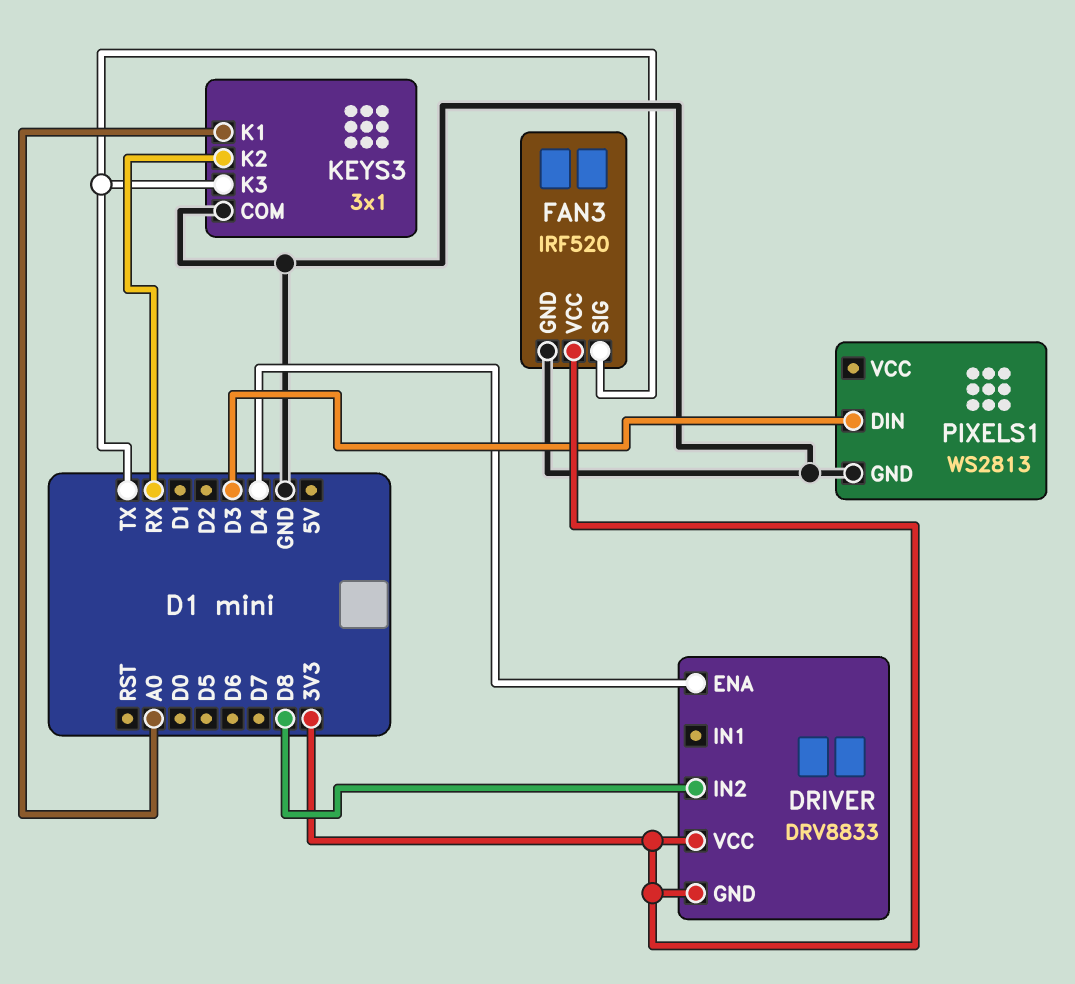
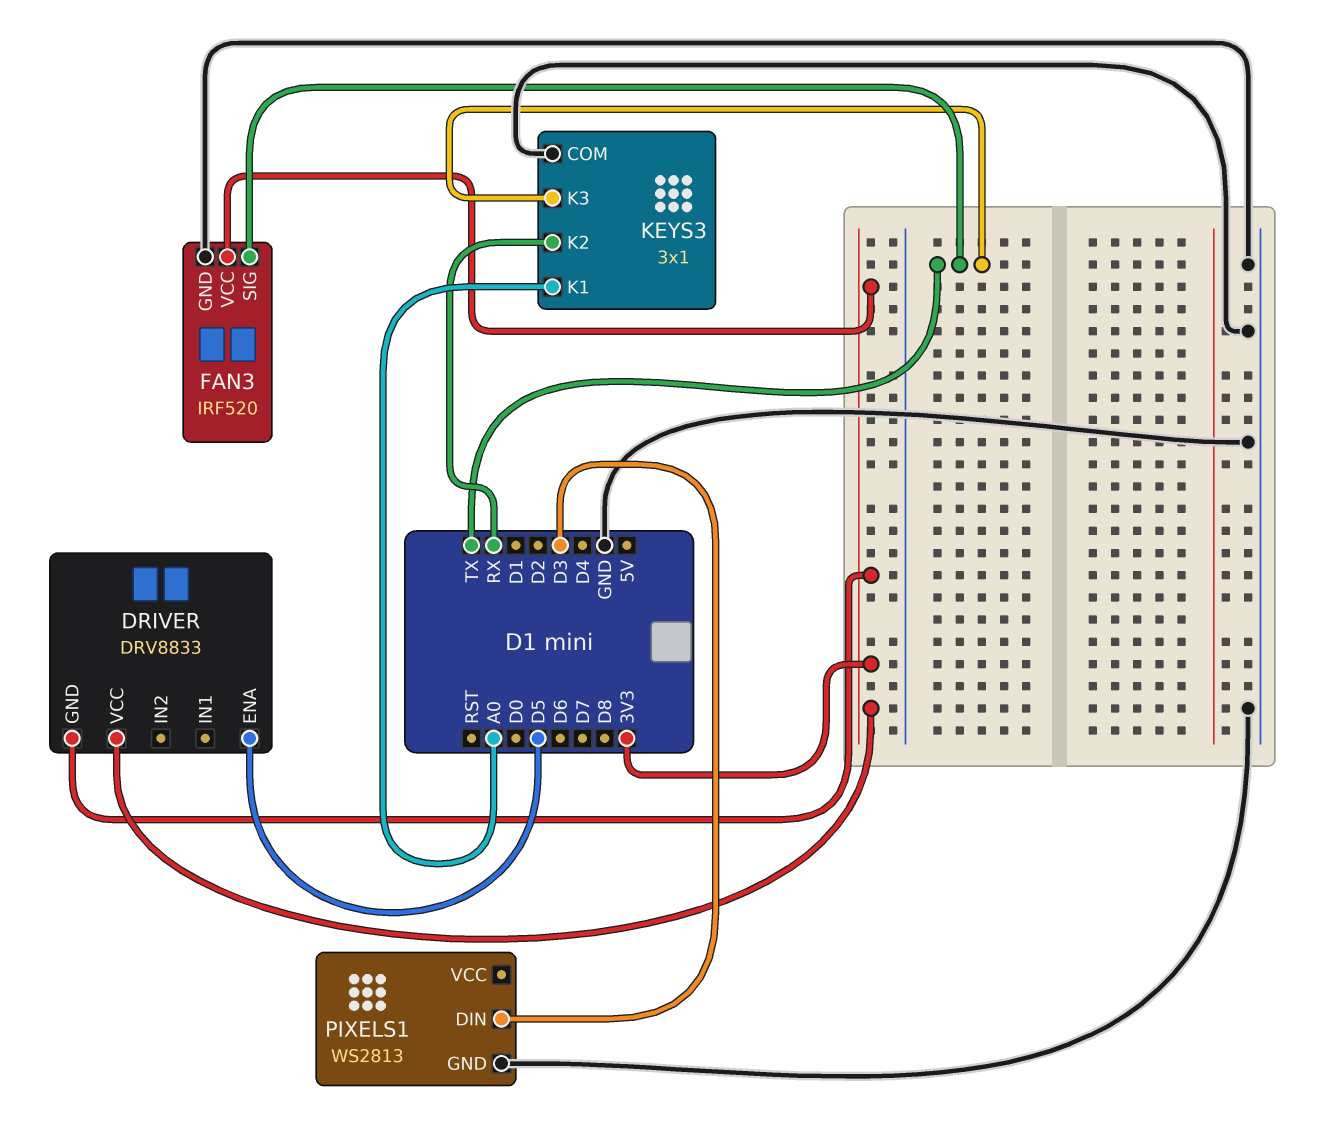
DRIVER pin ENA: D4 -> D5
DRIVER pin IN2: D8 -> none

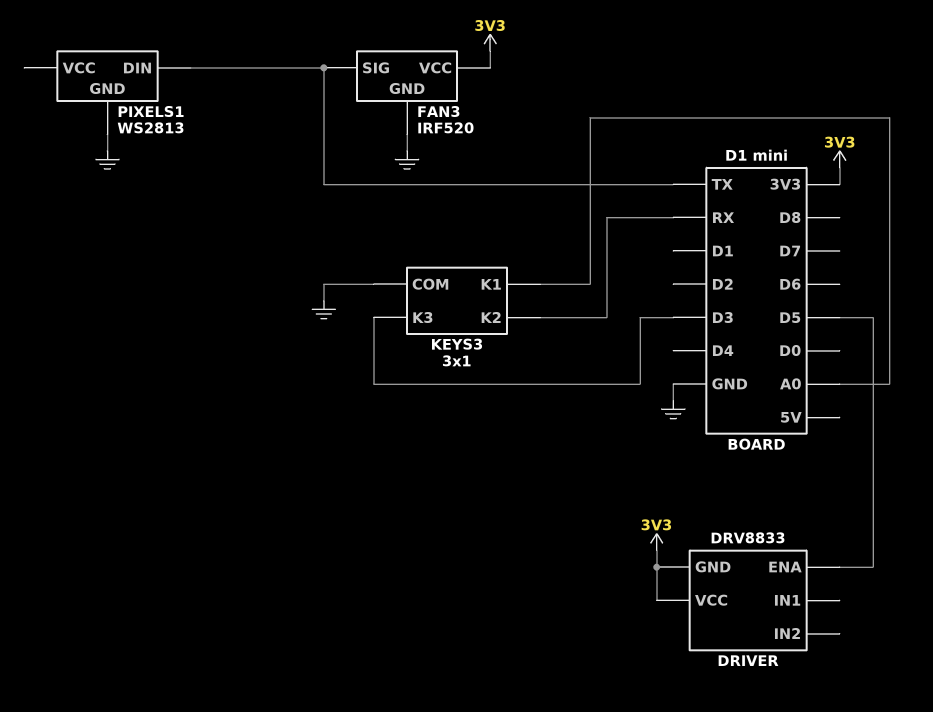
KEYS3 pin K3: TX -> D3
PIXELS1 pin DIN: D3 -> TX

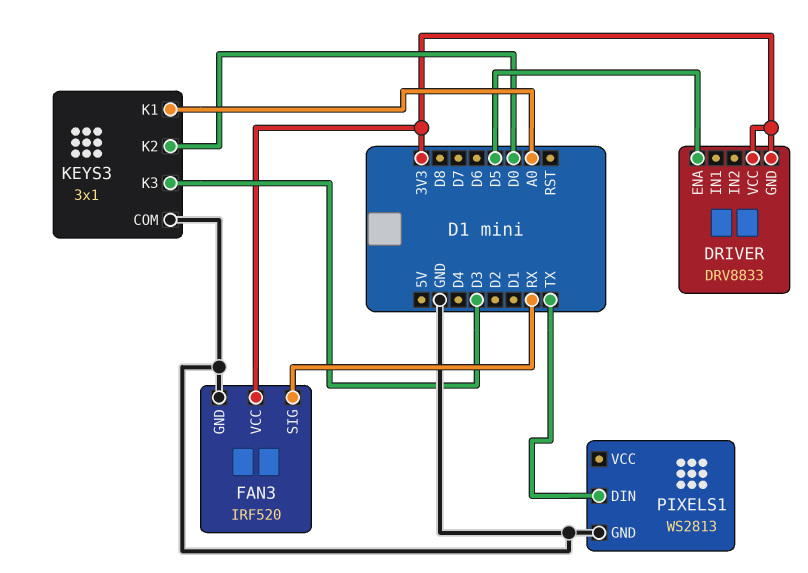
FAN3 pin SIG: TX -> RX
KEYS3 pin K2: RX -> D0

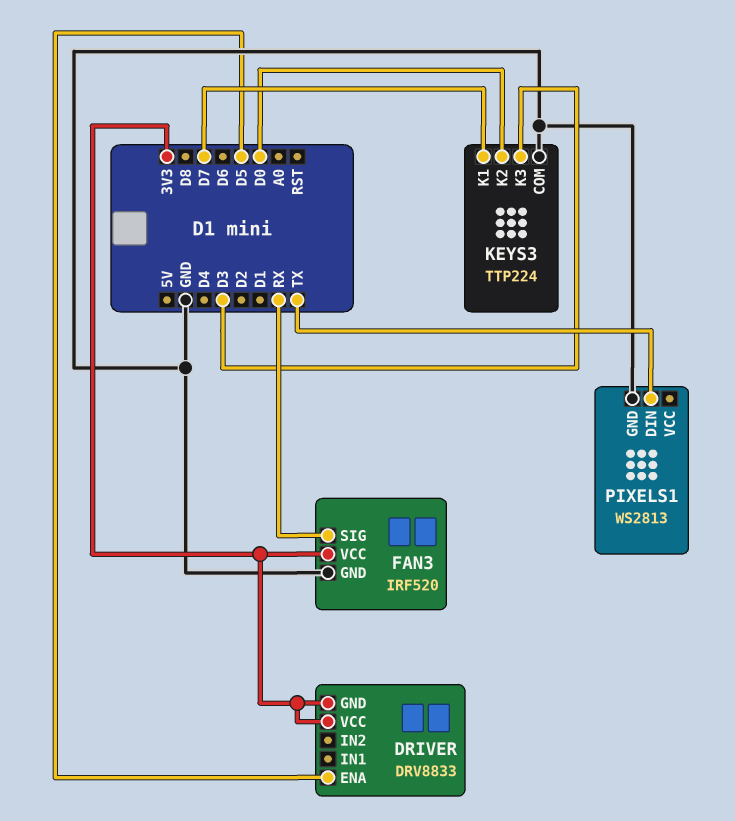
KEYS3: 3x1 -> TTP224
KEYS3 pin K1: A0 -> D7

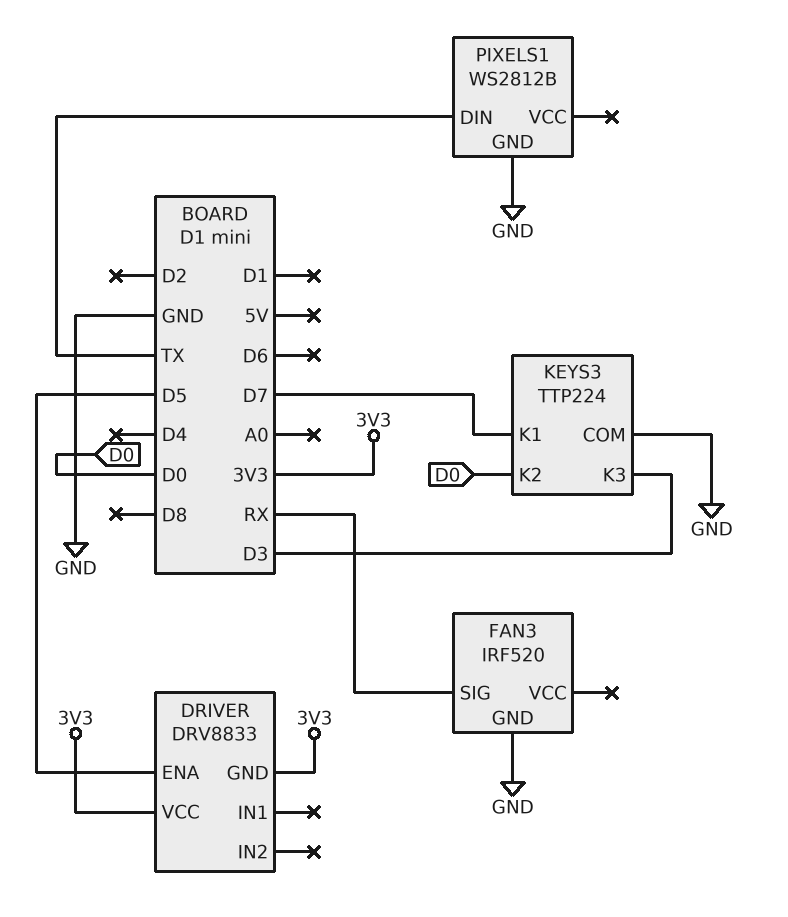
FAN3 pin VCC: 3V3 -> none
PIXELS1: WS2813 -> WS2812B

